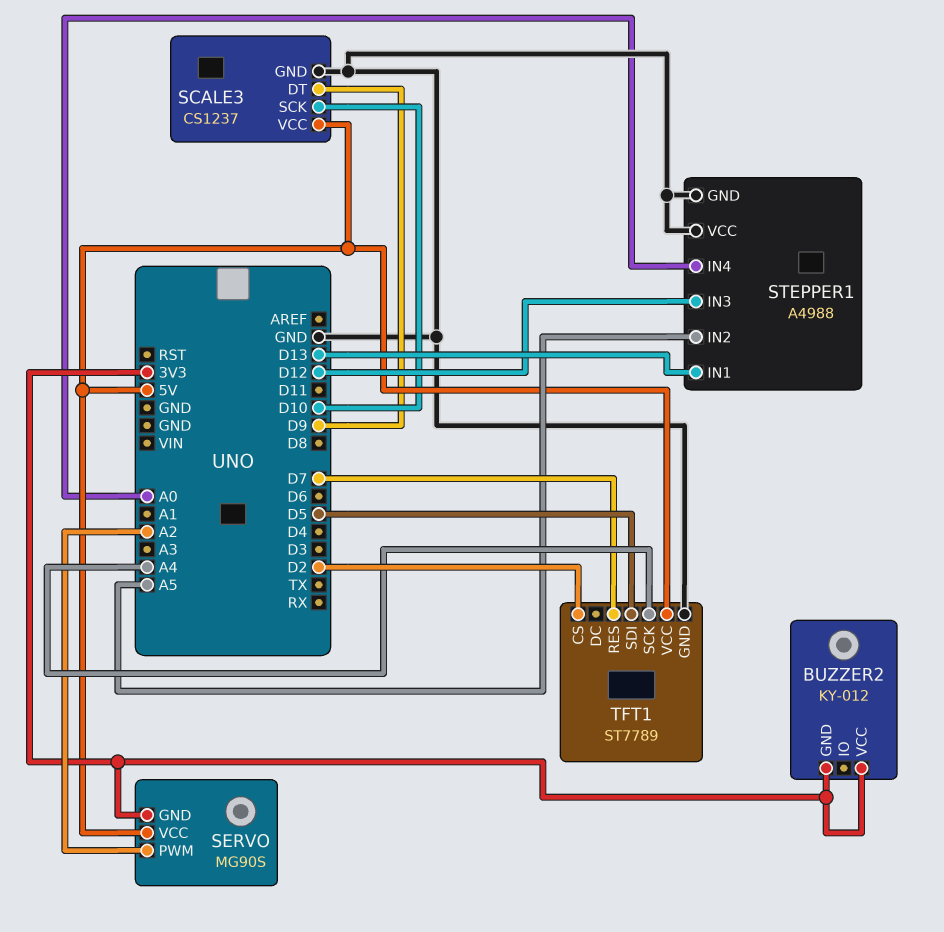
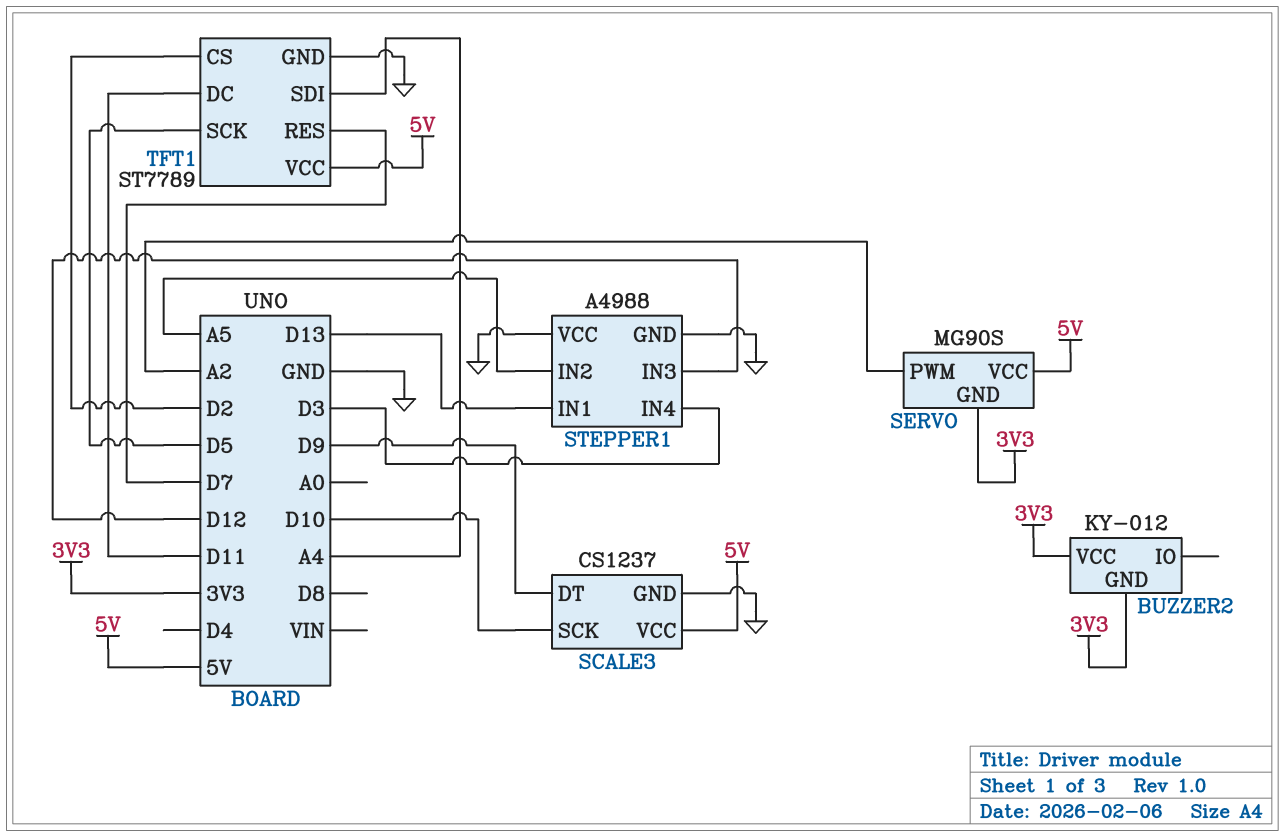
STEPPER1 pin IN4: A0 -> D3
TFT1 pin DC: none -> D11
TFT1 pin SCK: A4 -> D5
TFT1 pin SDI: D5 -> A4

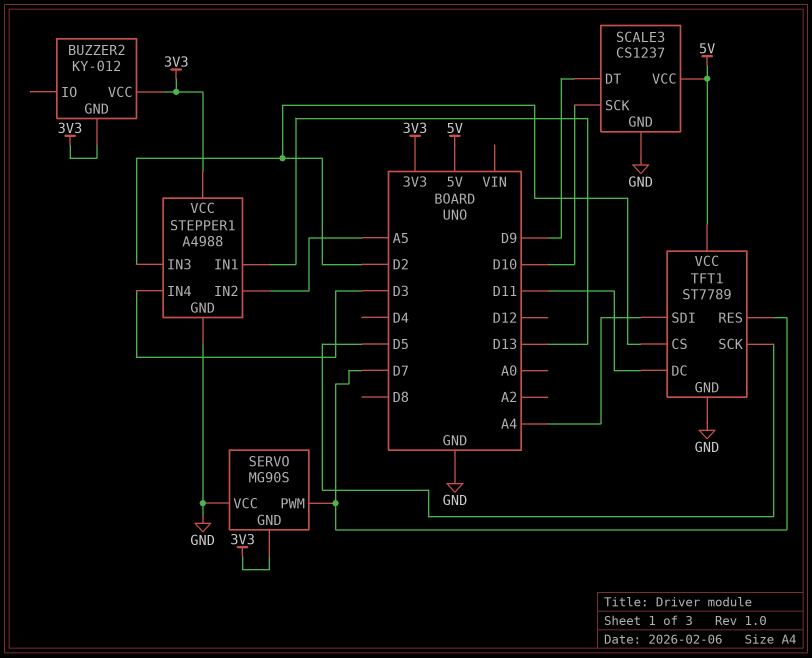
SERVO pin PWM: A2 -> D7
SERVO pin VCC: 5V -> GND
STEPPER1 pin IN3: D12 -> D2
STEPPER1 pin VCC: GND -> 3V3

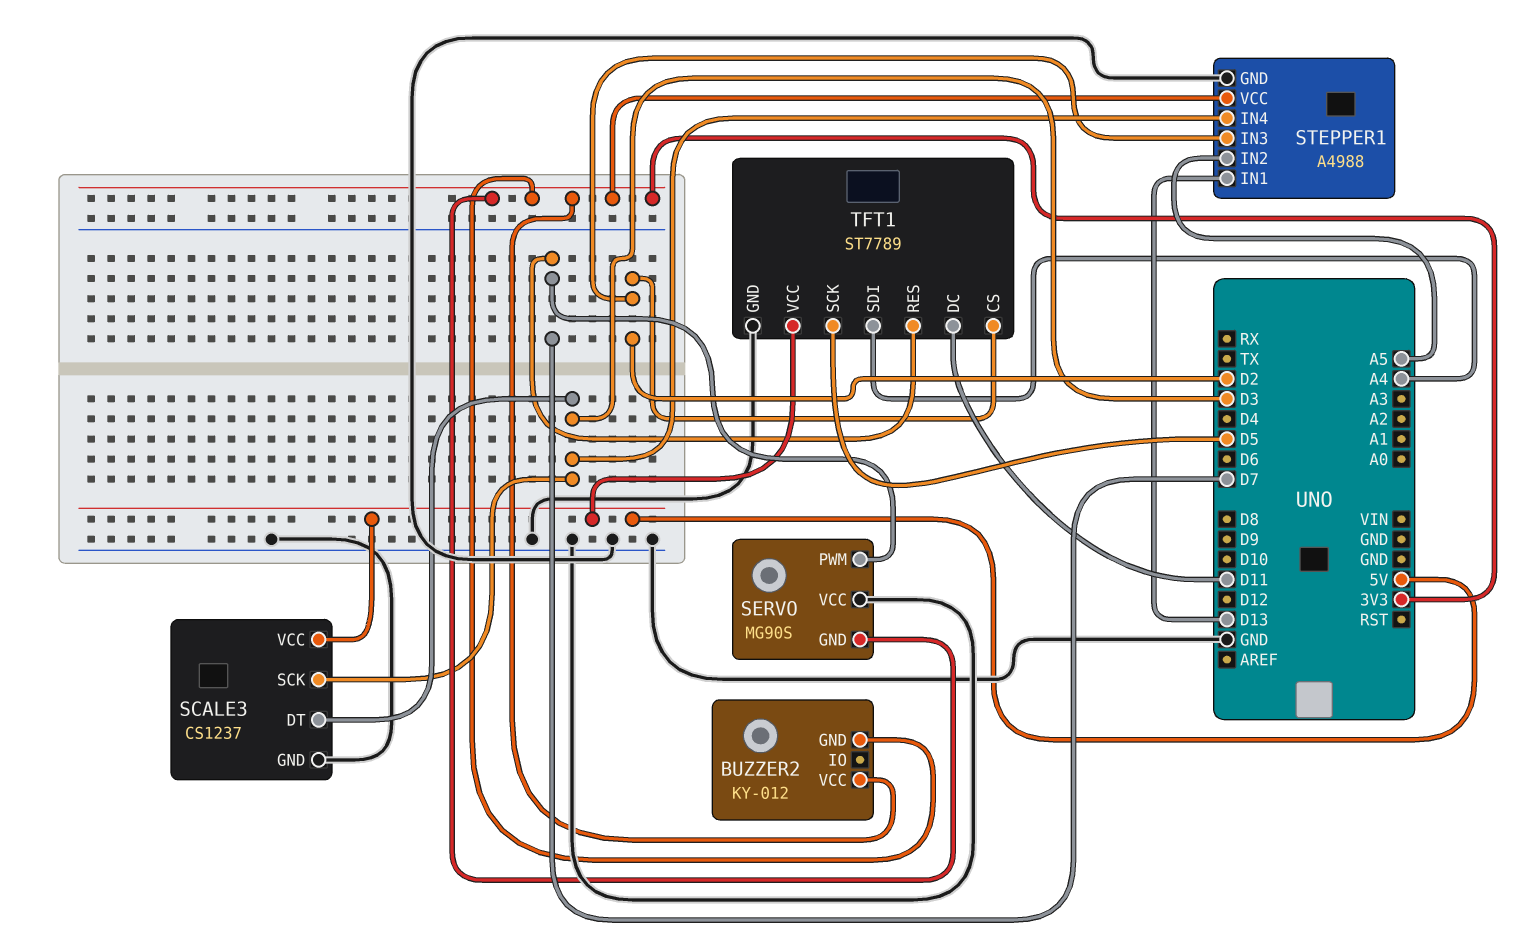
SCALE3 pin DT: D9 -> D3
SCALE3 pin SCK: D10 -> D3

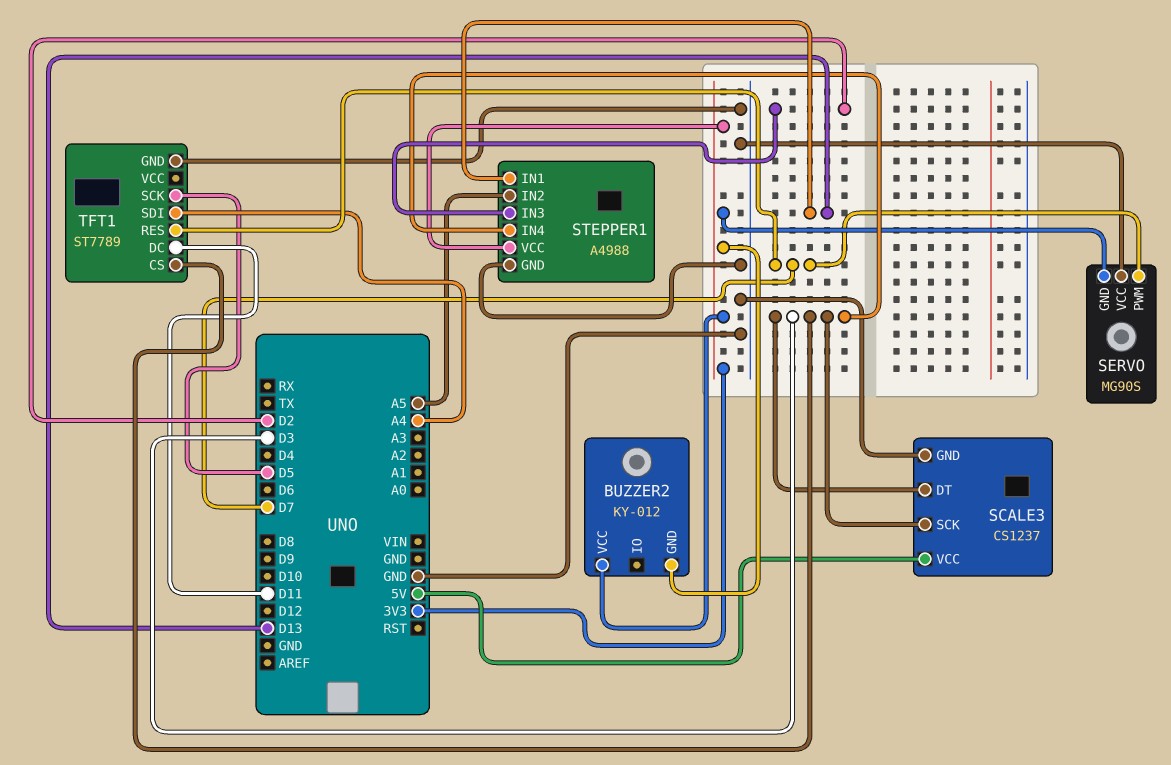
TFT1 pin CS: D2 -> D3
TFT1 pin VCC: 5V -> none

